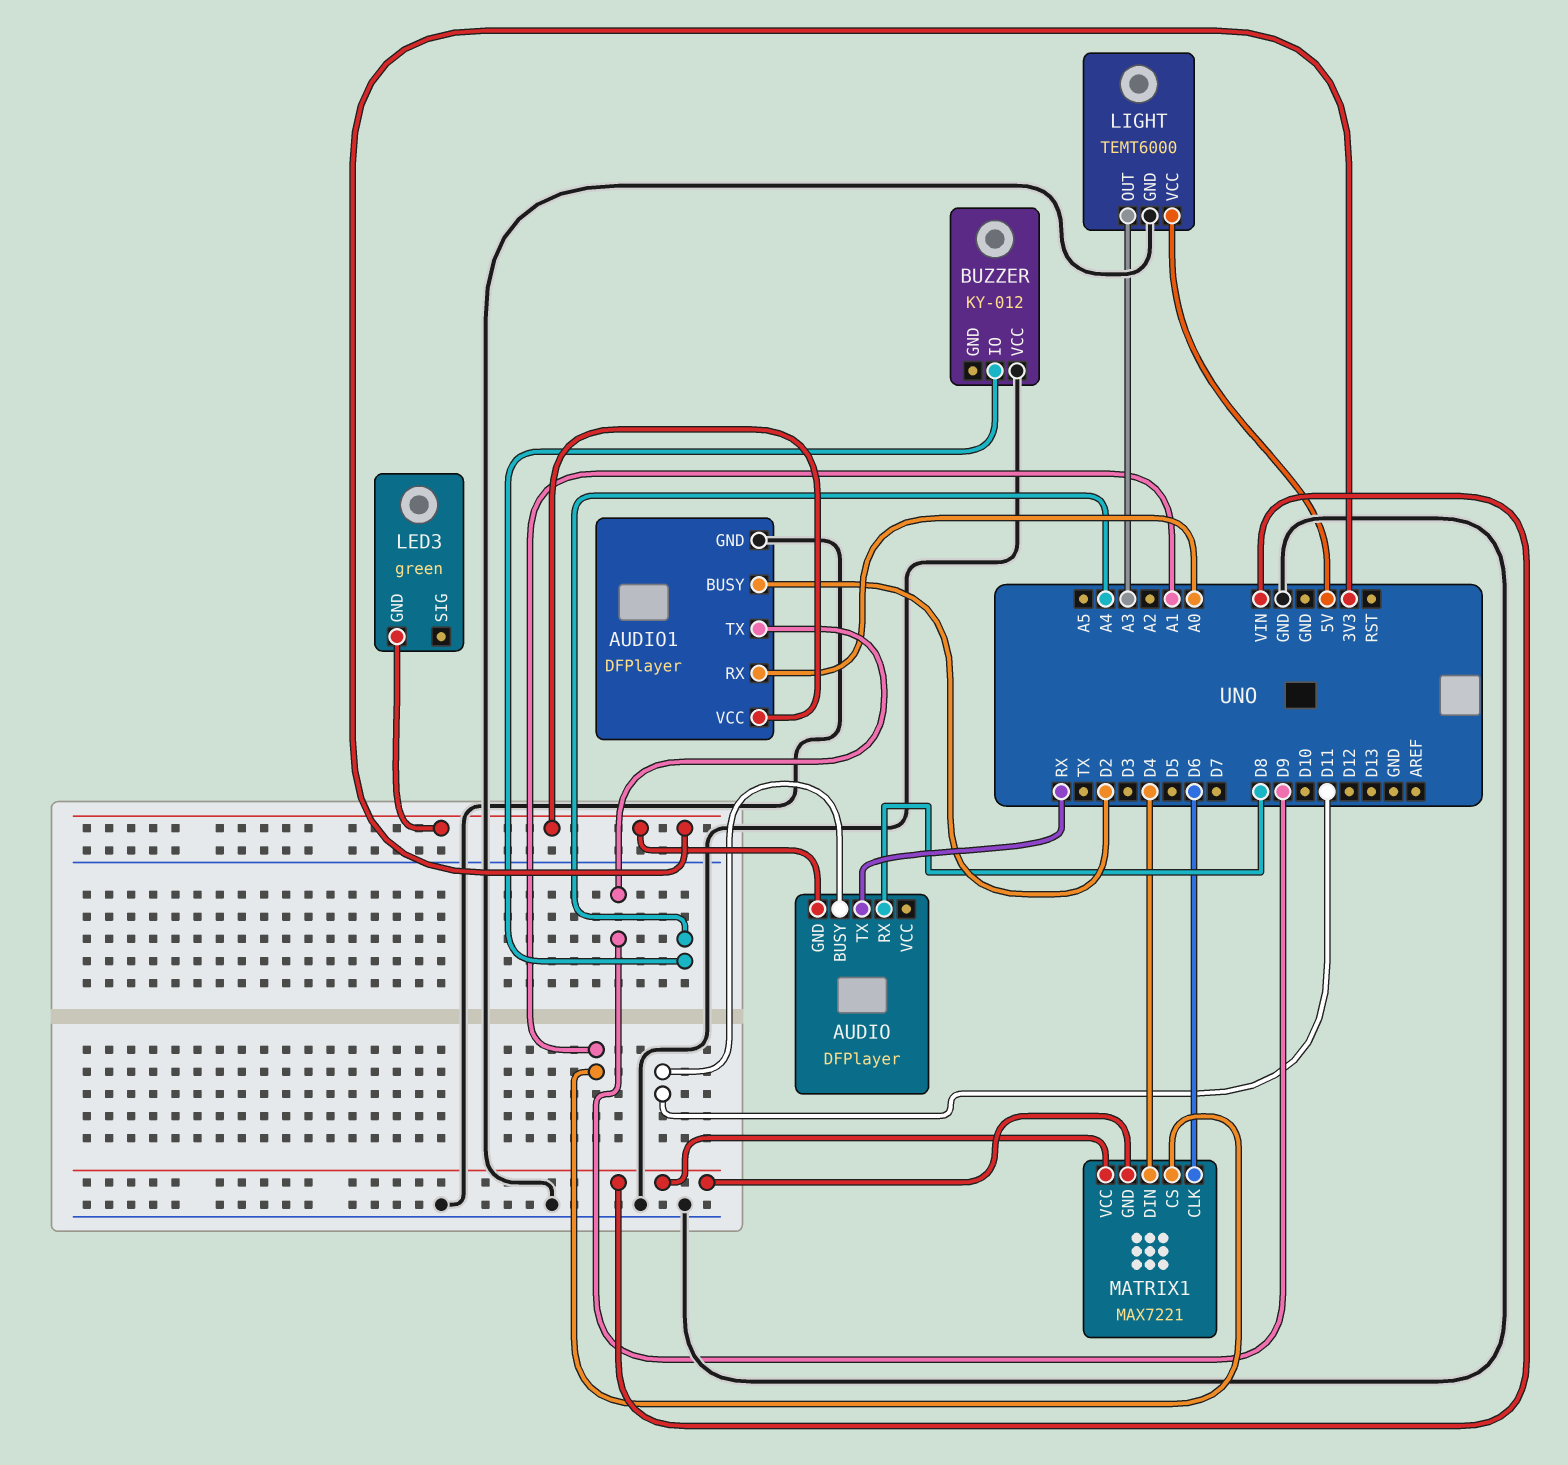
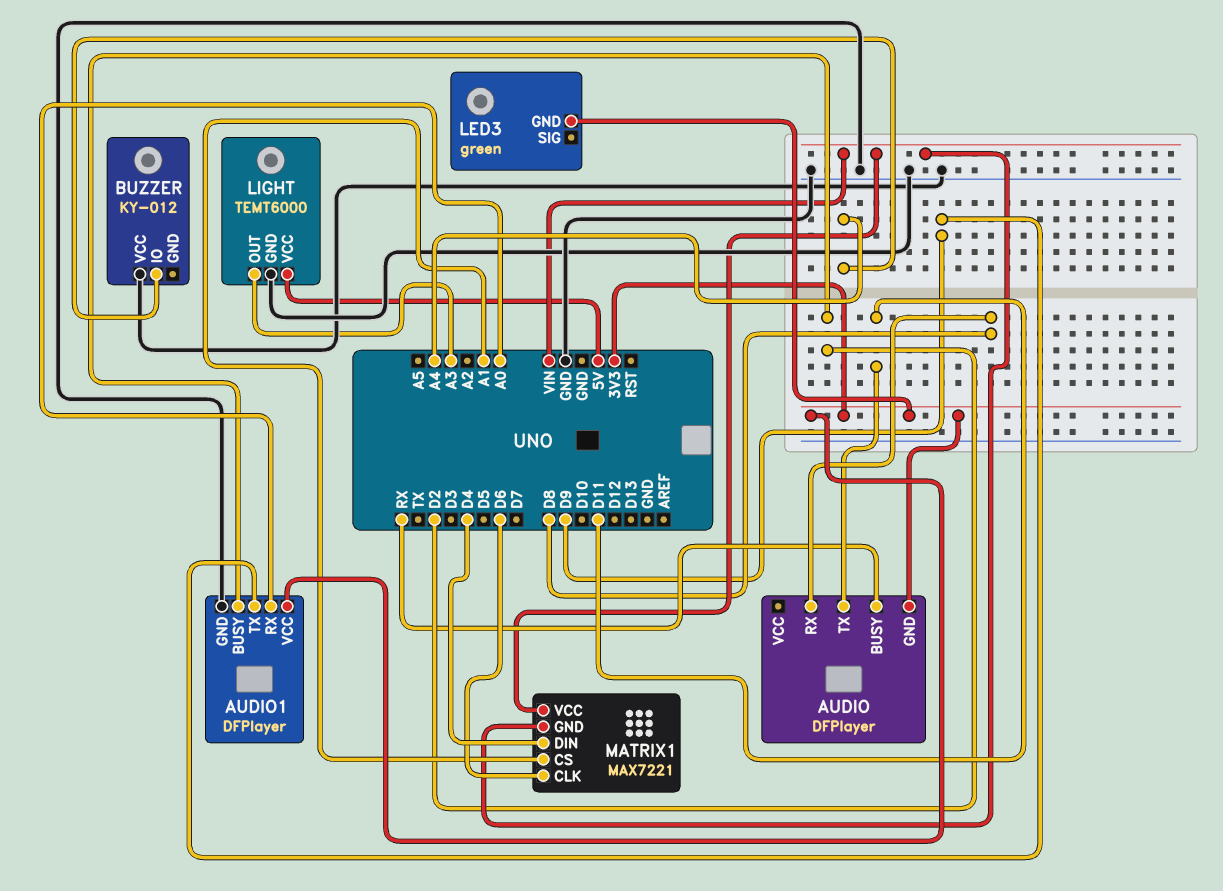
AUDIO pin BUSY: D11 -> RX
AUDIO pin TX: RX -> D11

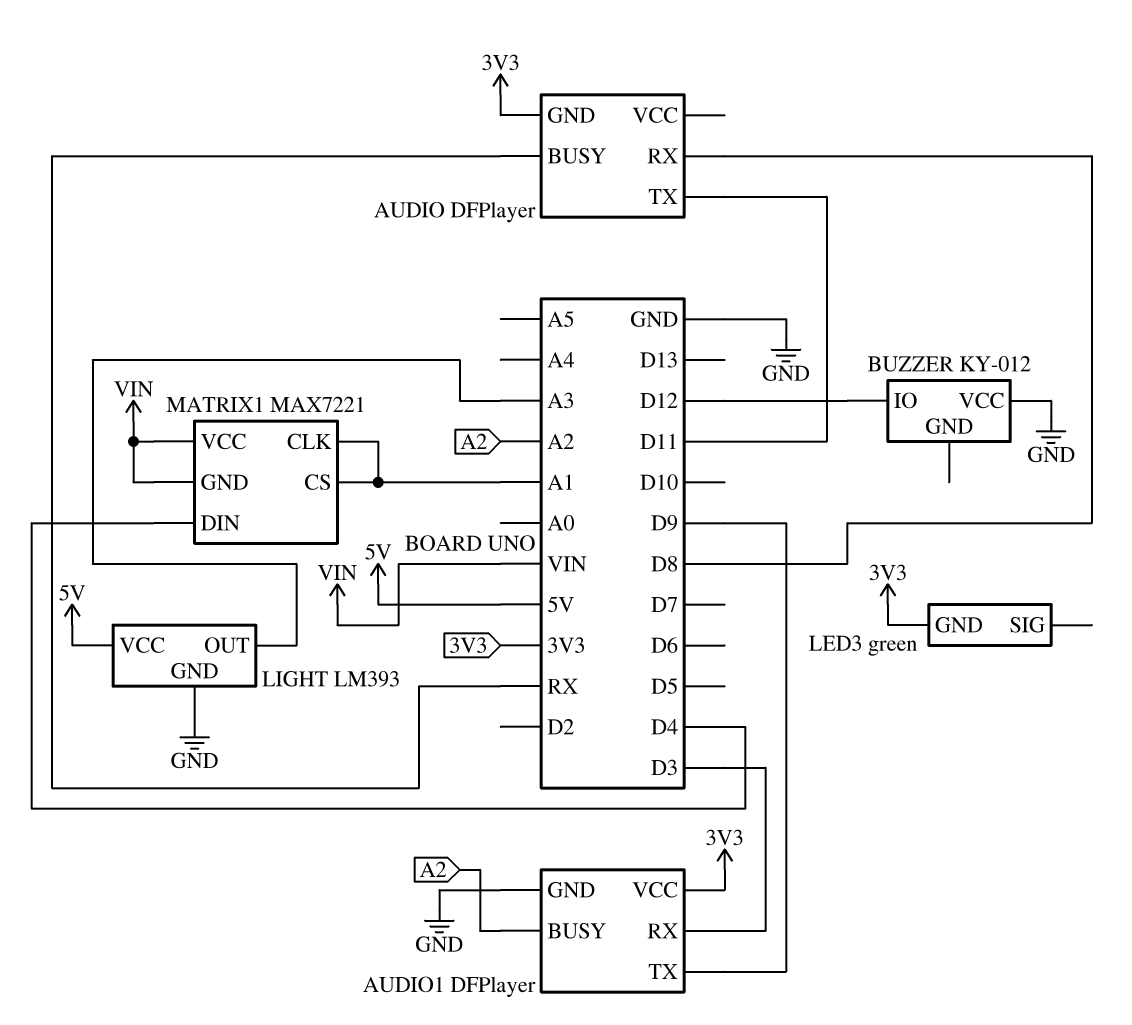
AUDIO1 pin BUSY: D2 -> A2
AUDIO1 pin RX: A0 -> D3
BUZZER pin IO: A4 -> D12
LIGHT: TEMT6000 -> LM393
MATRIX1 pin CLK: D6 -> A1

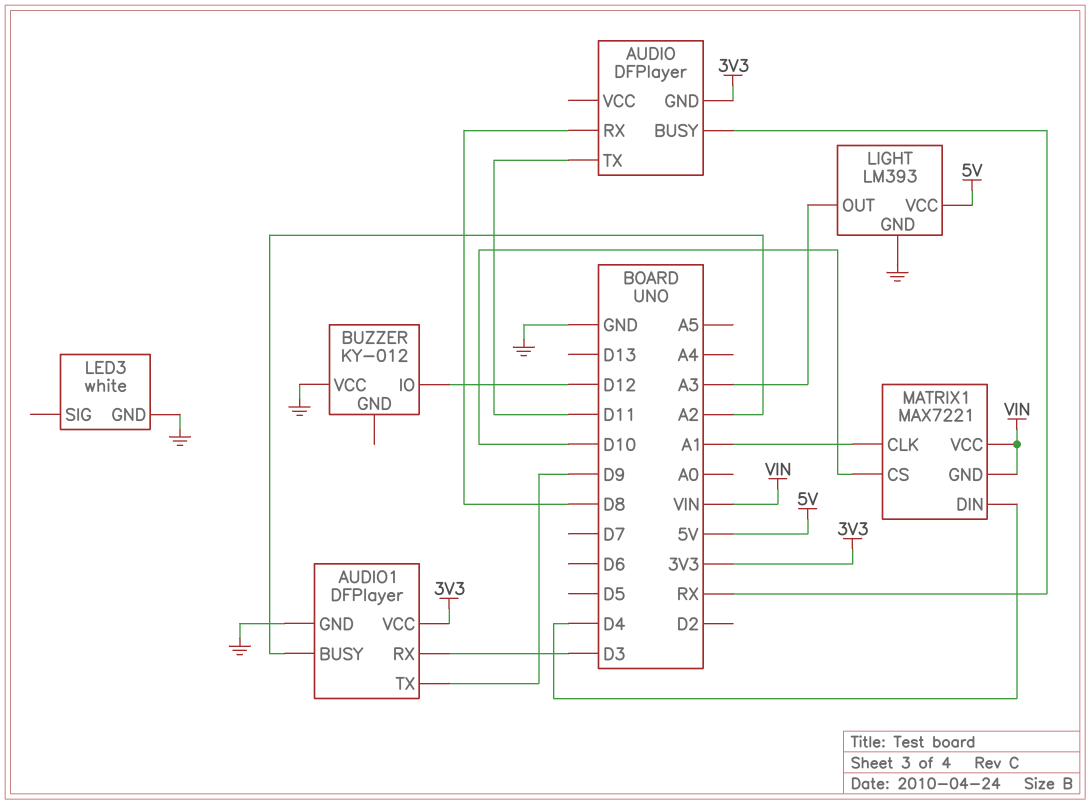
LED3: green -> white
LED3 pin GND: 3V3 -> GND
MATRIX1 pin CS: A1 -> D10

